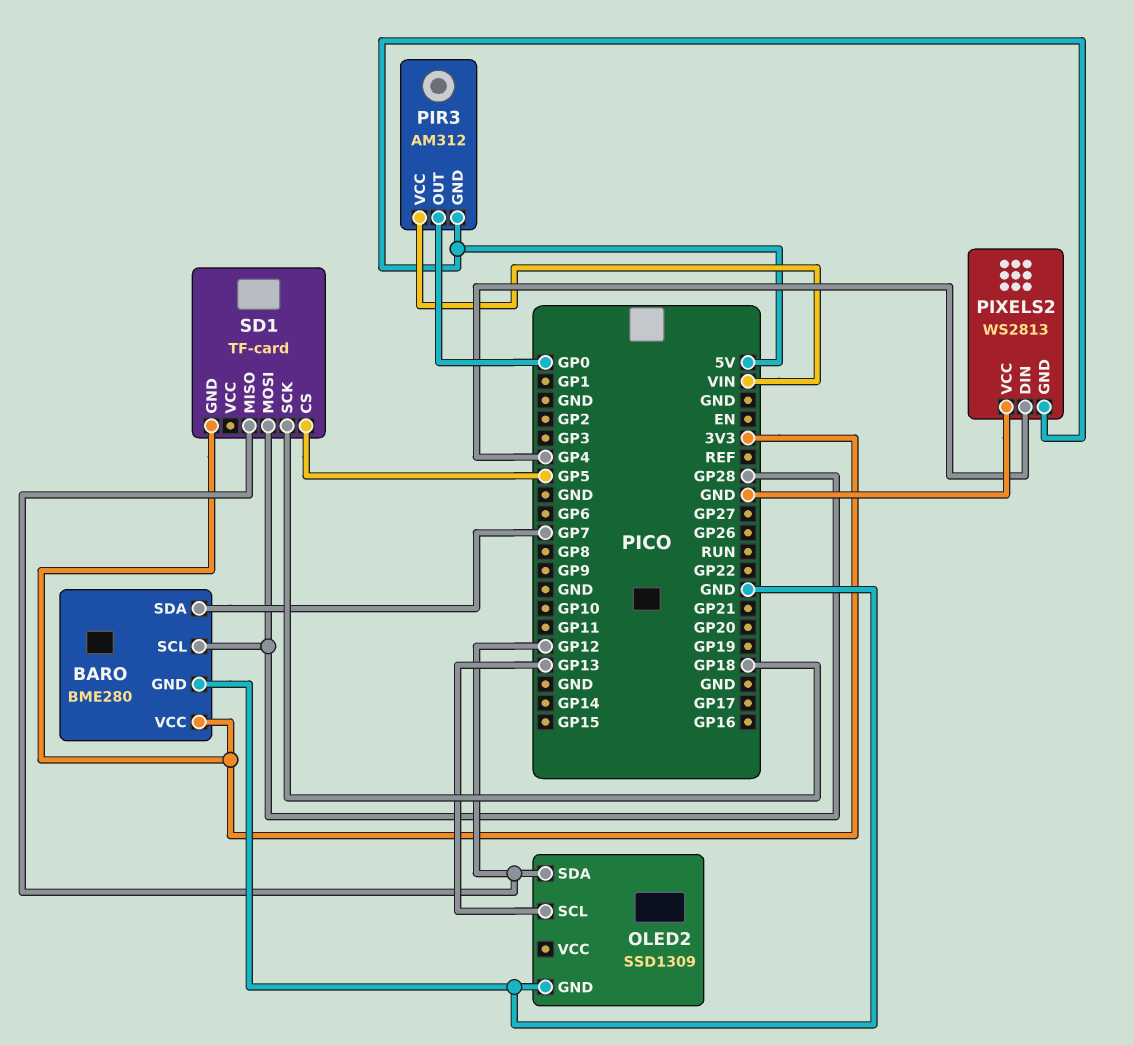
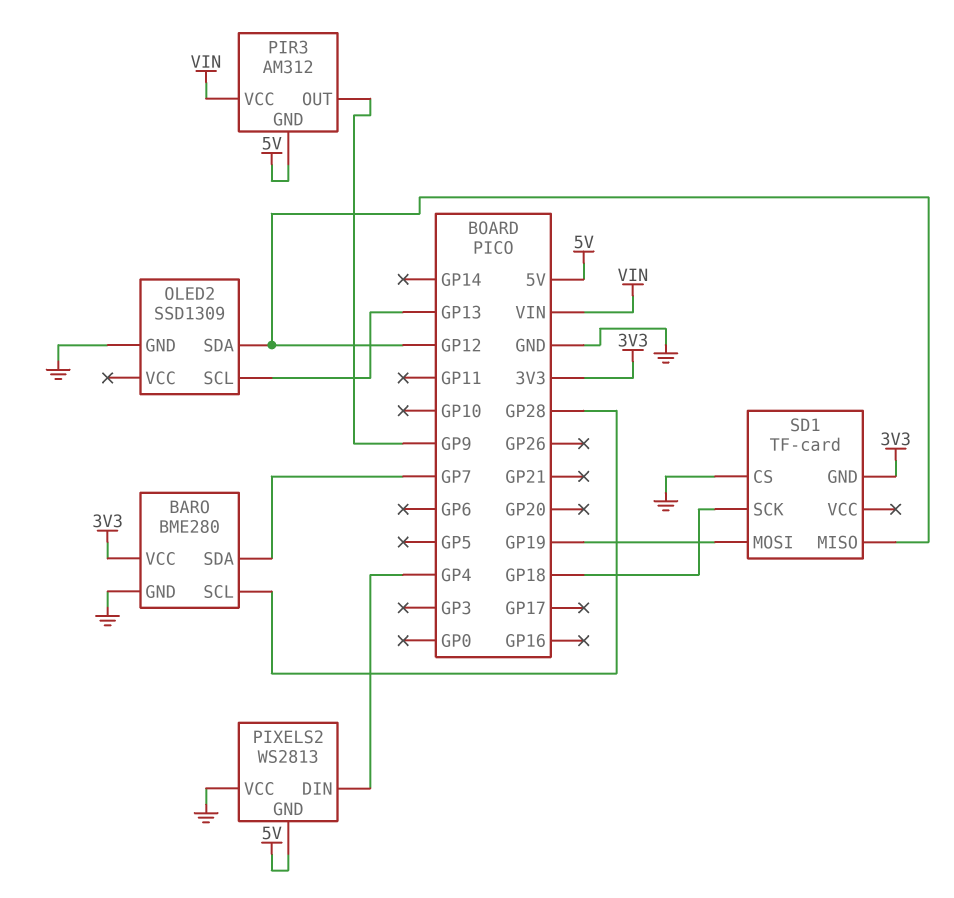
PIR3 pin OUT: GP0 -> GP9
SD1 pin CS: GP5 -> GND
SD1 pin MOSI: GP28 -> GP19

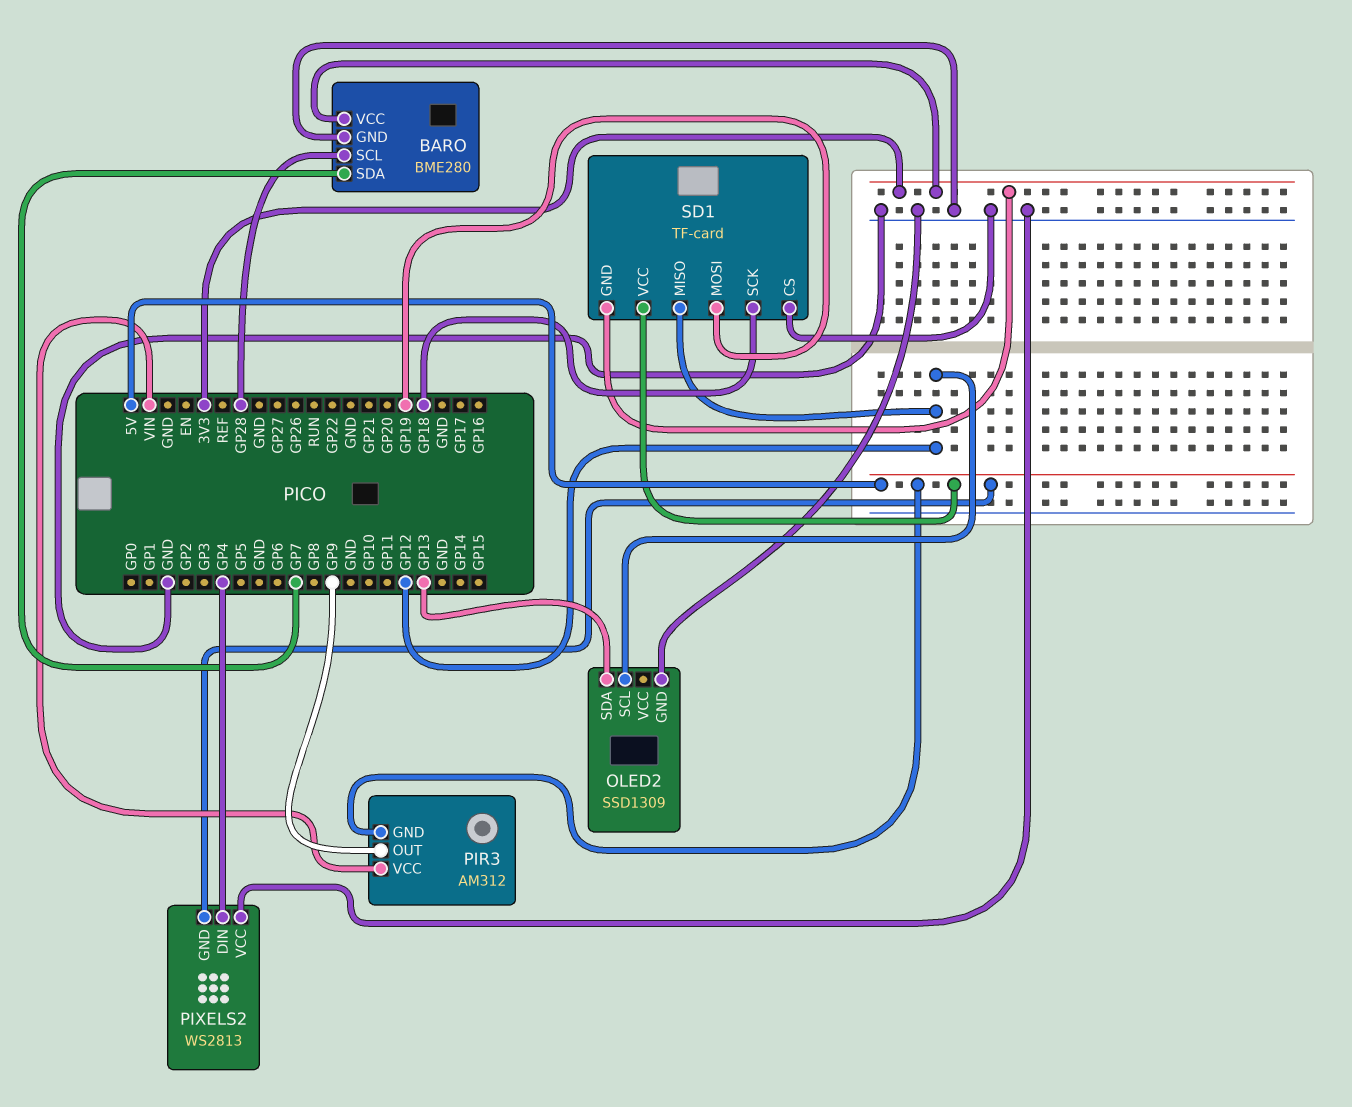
OLED2 pin SCL: GP13 -> GP12
OLED2 pin SDA: GP12 -> GP13
SD1 pin VCC: none -> 5V

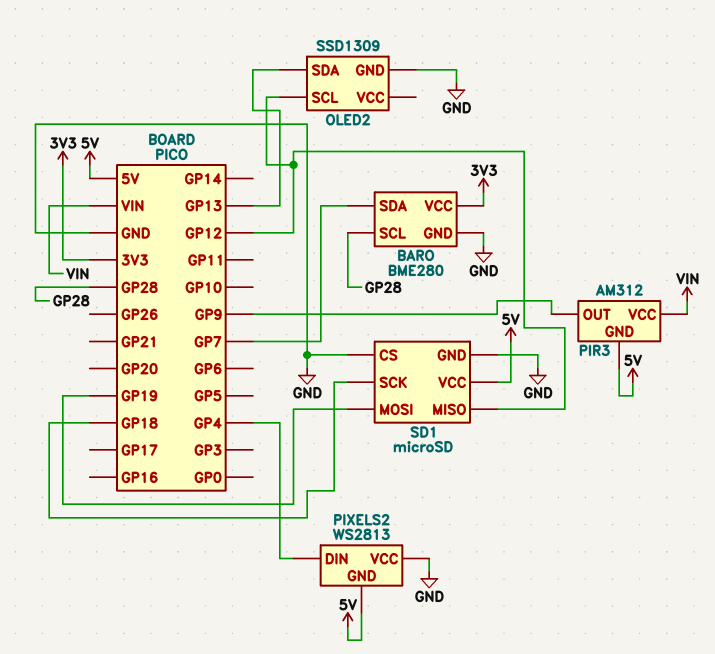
SD1: TF-card -> microSD
SD1 pin GND: 3V3 -> GND

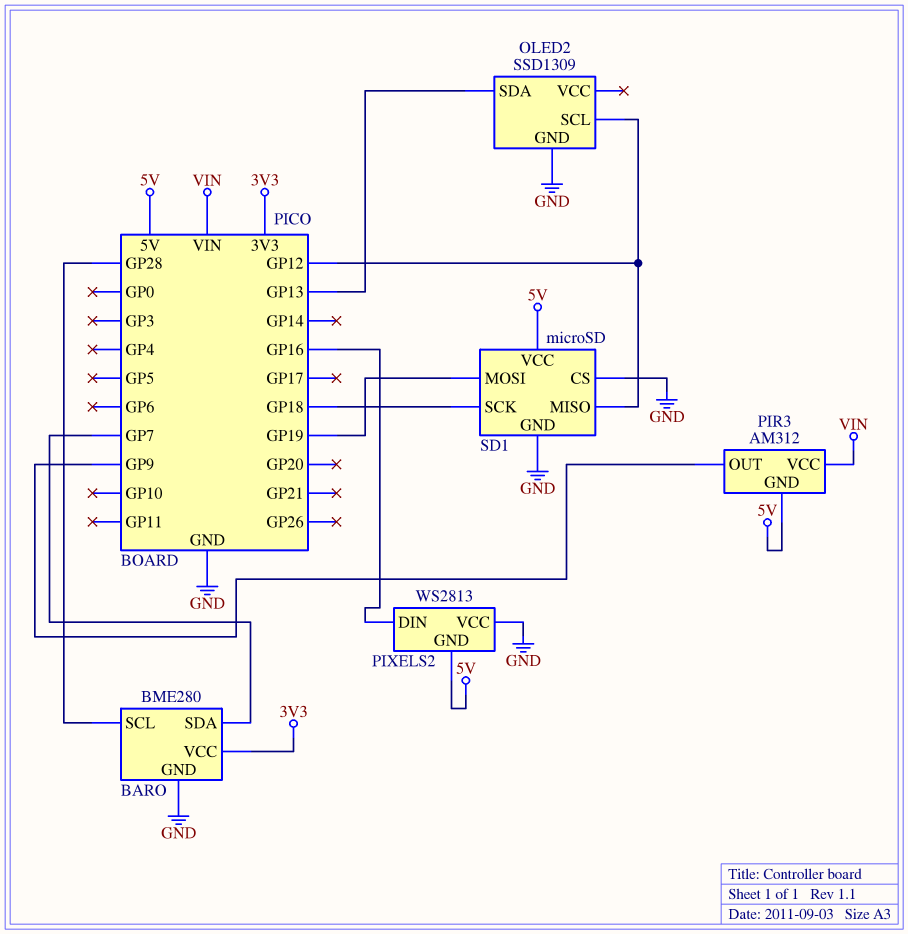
PIXELS2 pin DIN: GP4 -> GP16

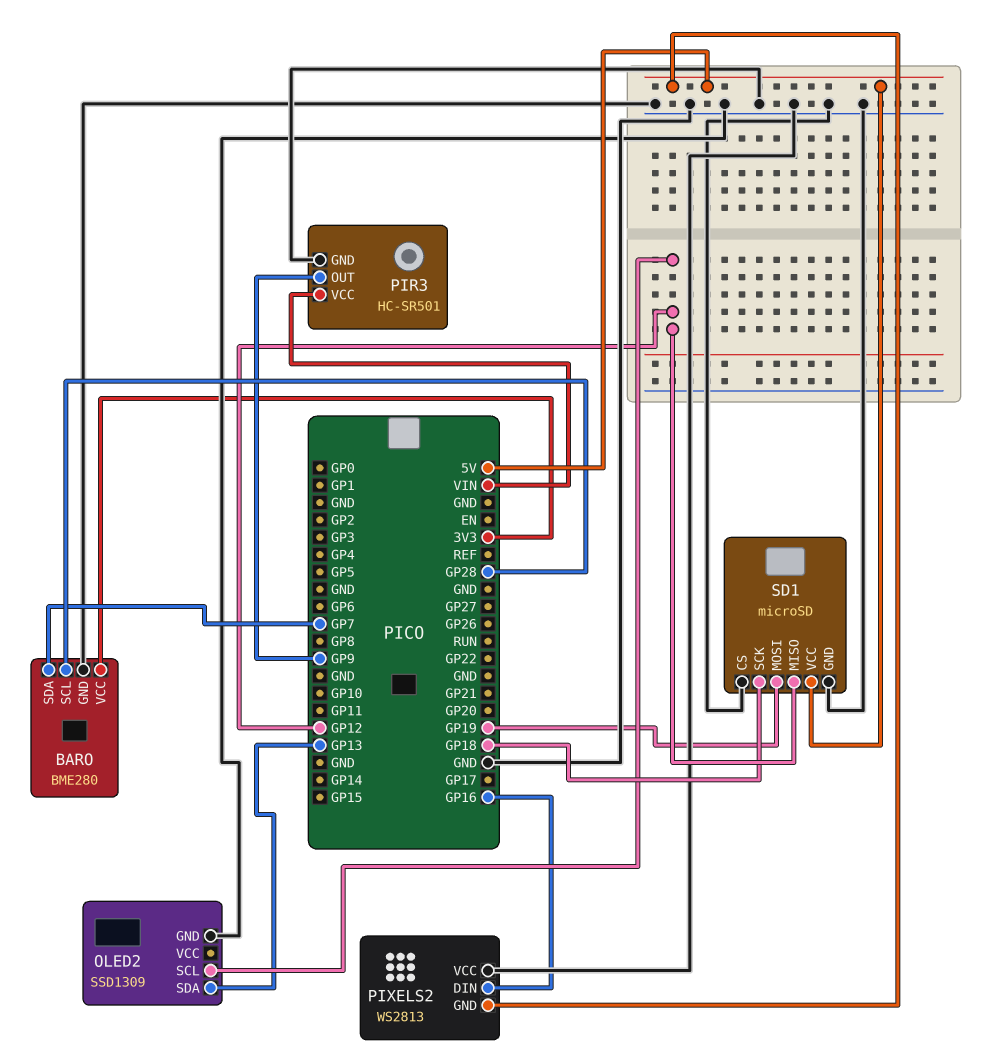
PIR3: AM312 -> HC-SR501
PIR3 pin GND: 5V -> GND

